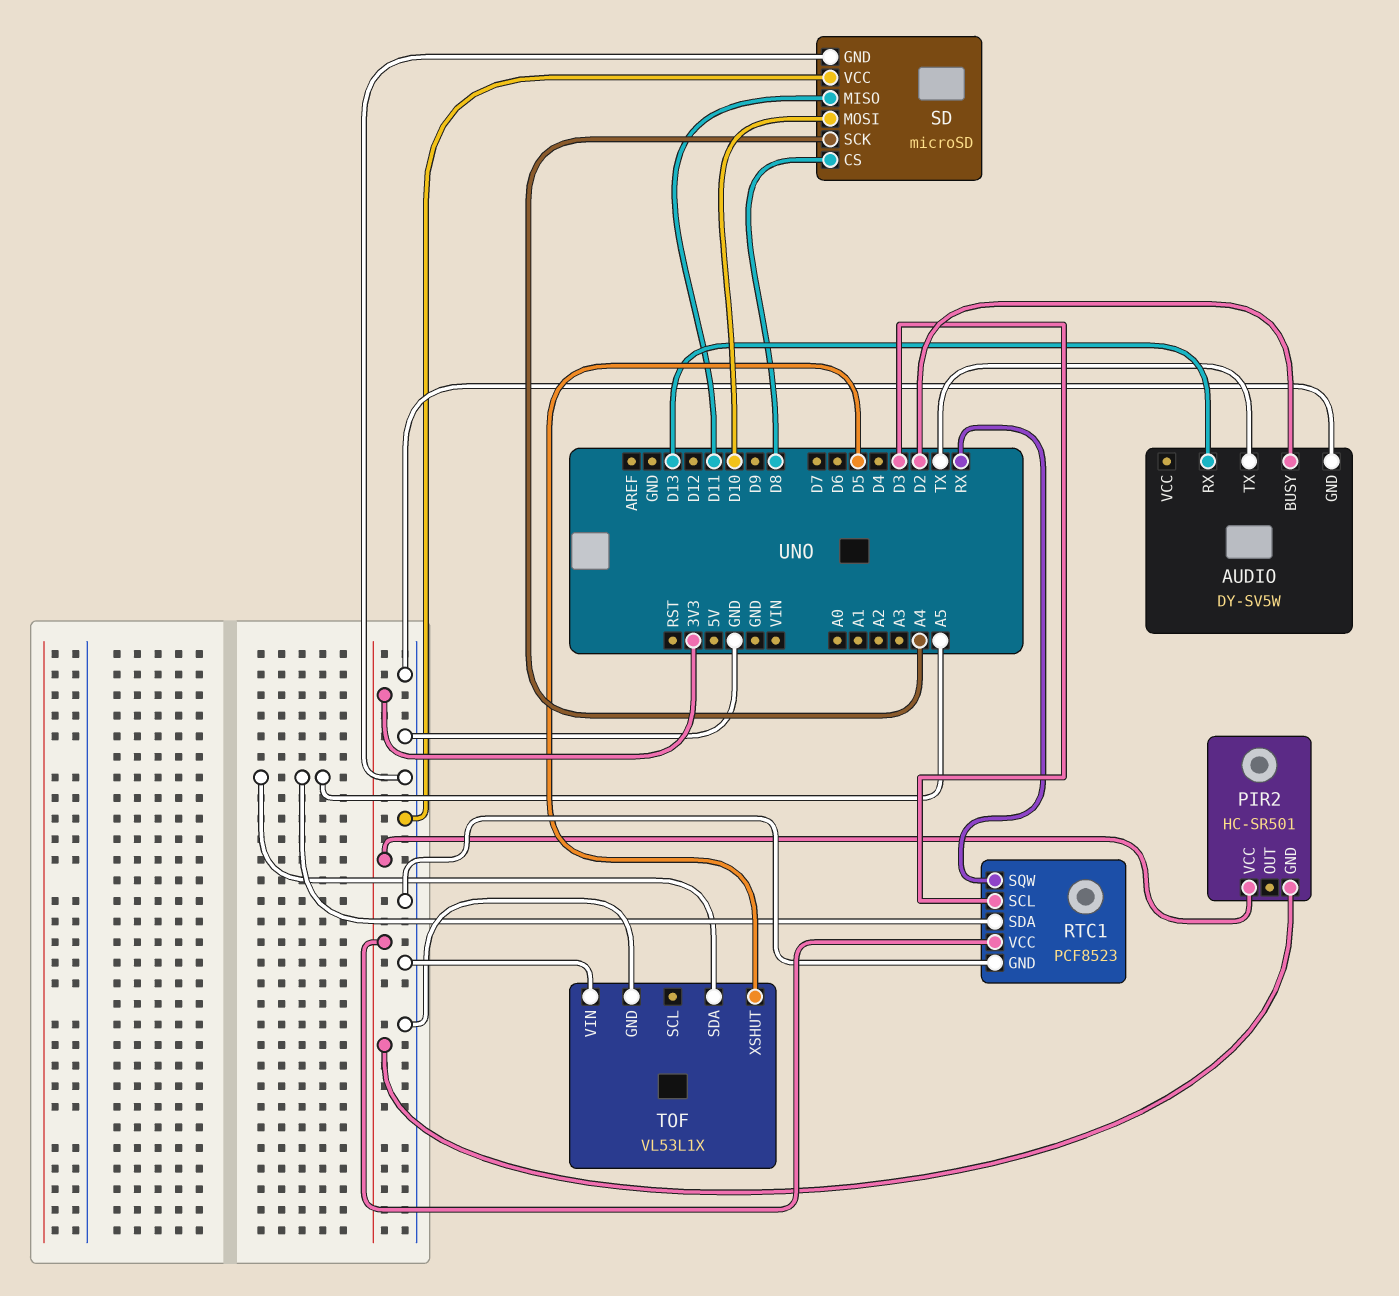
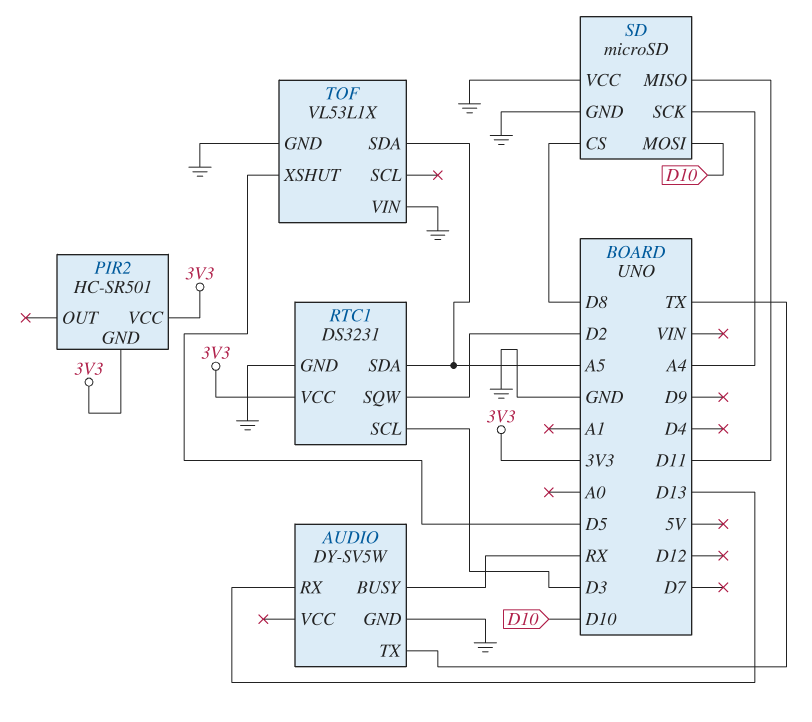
AUDIO pin BUSY: D2 -> RX
RTC1: PCF8523 -> DS3231
RTC1 pin SQW: RX -> D2

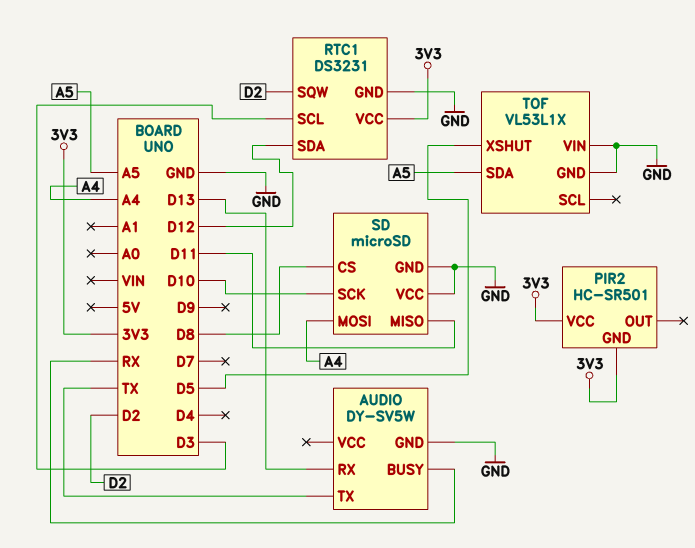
RTC1 pin SDA: A5 -> D12
SD pin MOSI: D10 -> A4
SD pin SCK: A4 -> D10

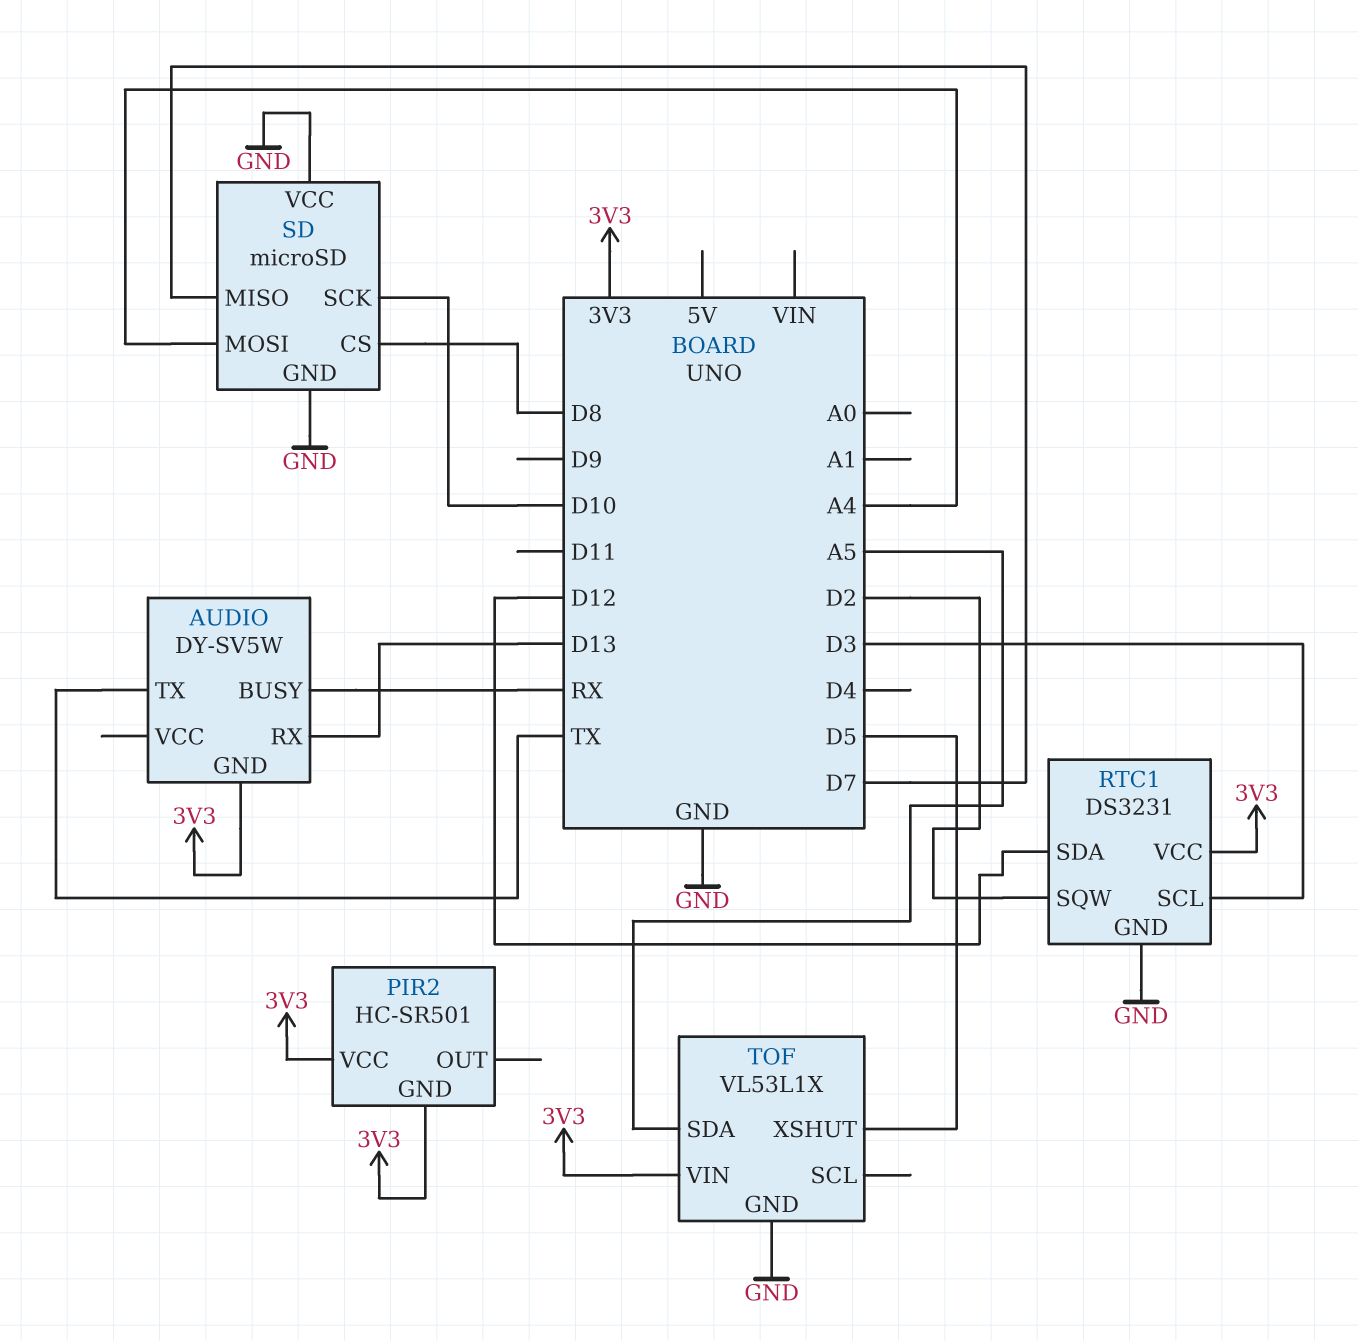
AUDIO pin GND: GND -> 3V3
SD pin MISO: D11 -> D7
TOF pin VIN: GND -> 3V3

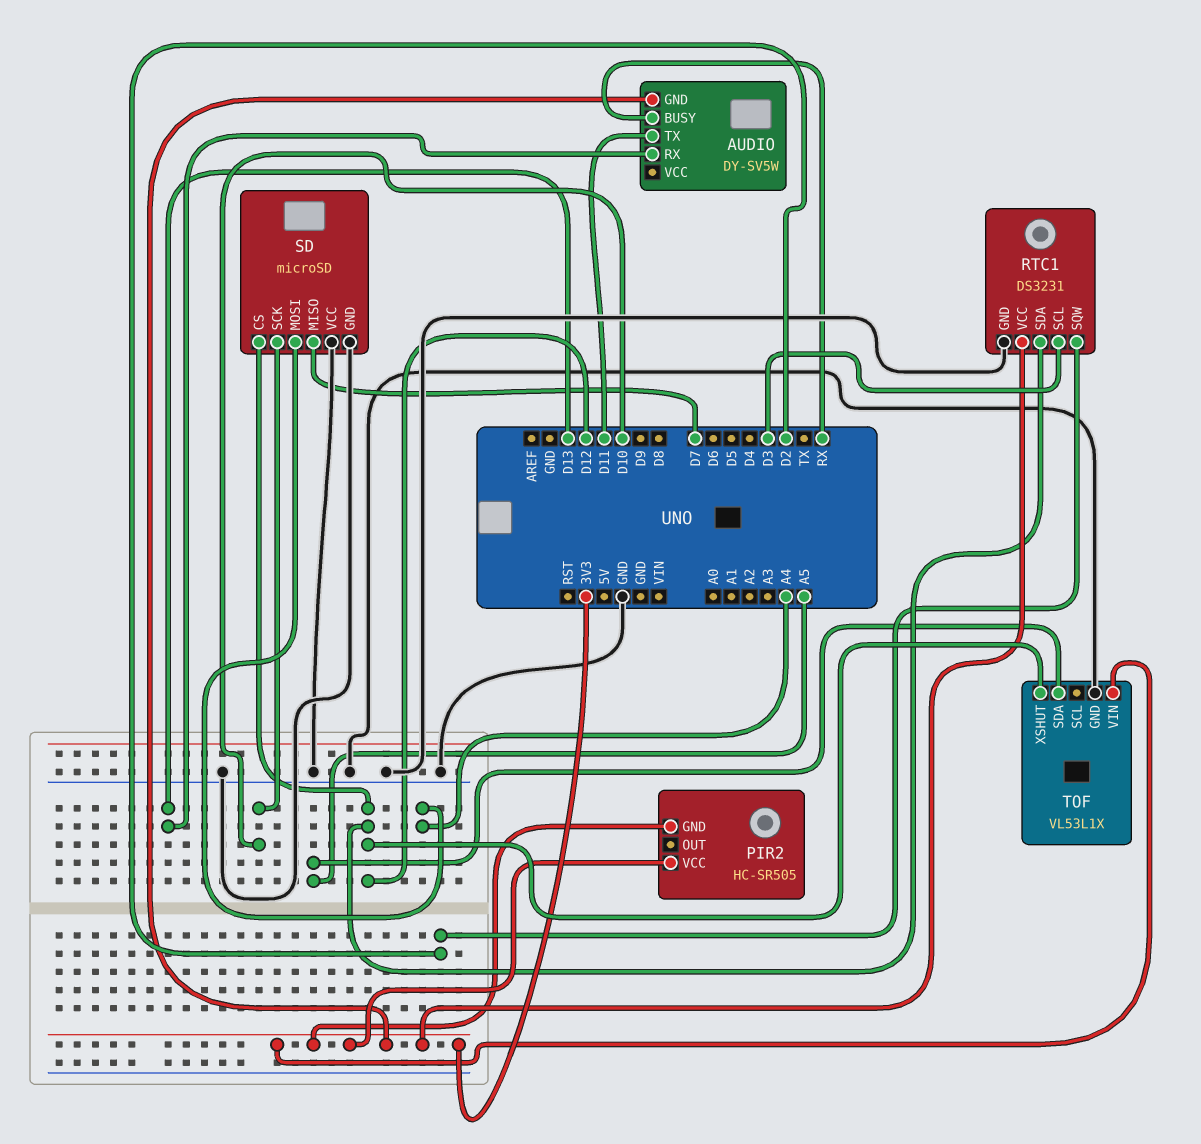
AUDIO pin TX: TX -> D11
PIR2: HC-SR501 -> HC-SR505
SD pin CS: D8 -> D12
TOF pin XSHUT: D5 -> D12

